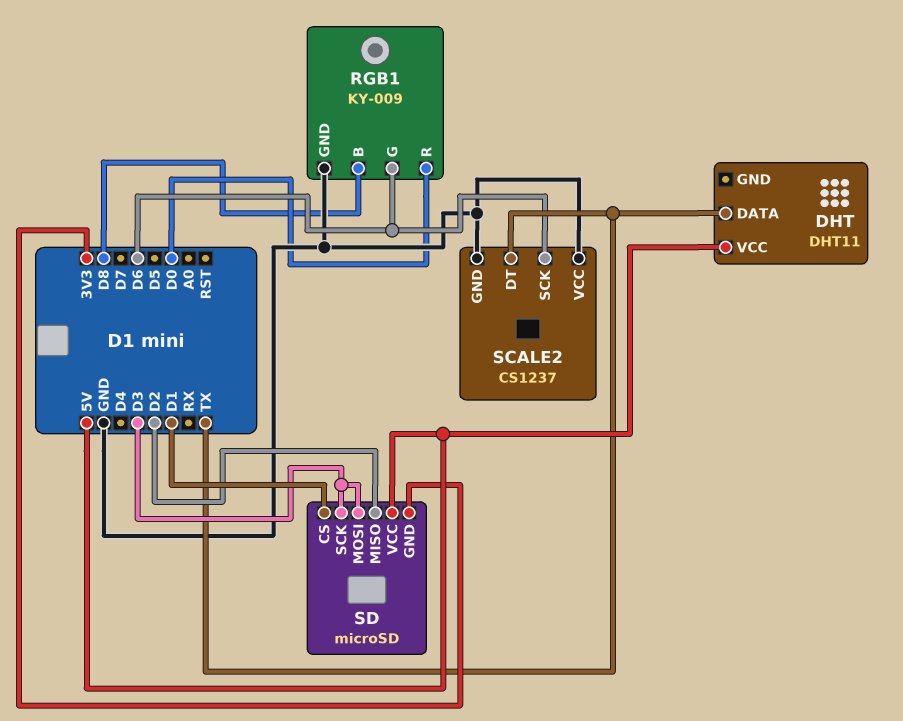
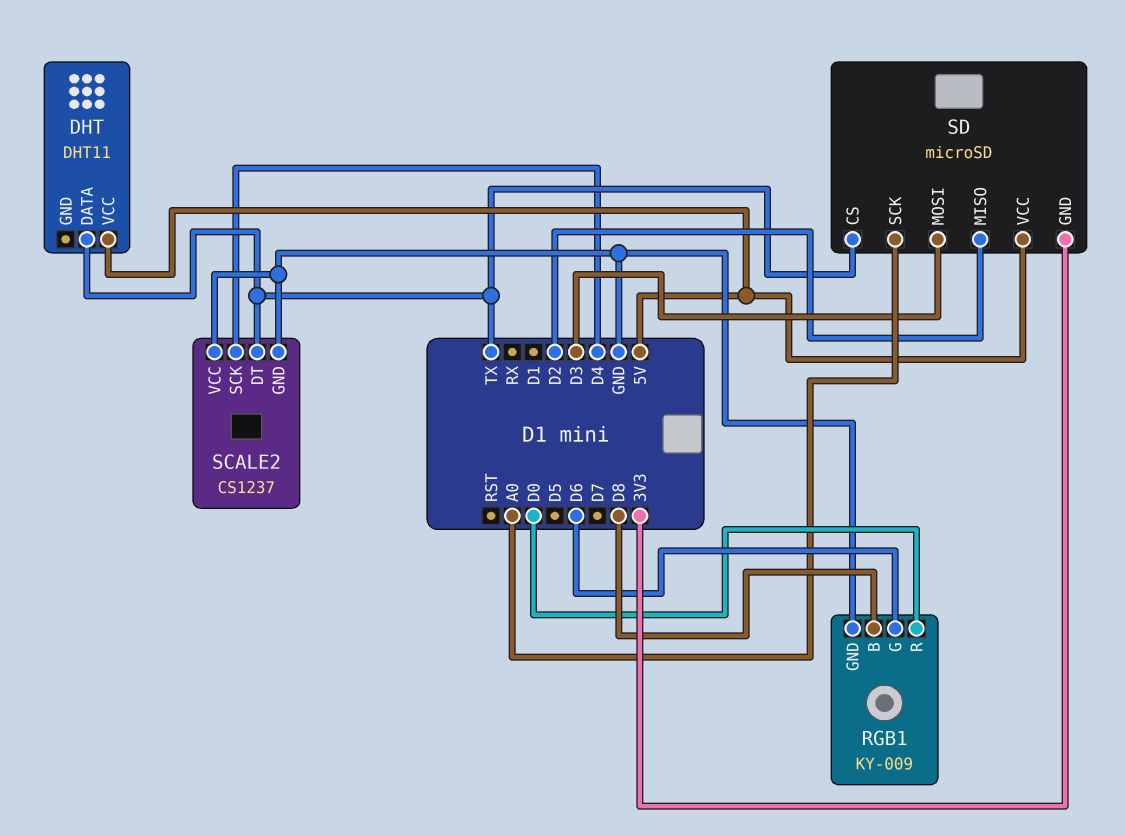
SCALE2 pin SCK: D6 -> D4
SD pin CS: D1 -> TX
SD pin SCK: D3 -> A0

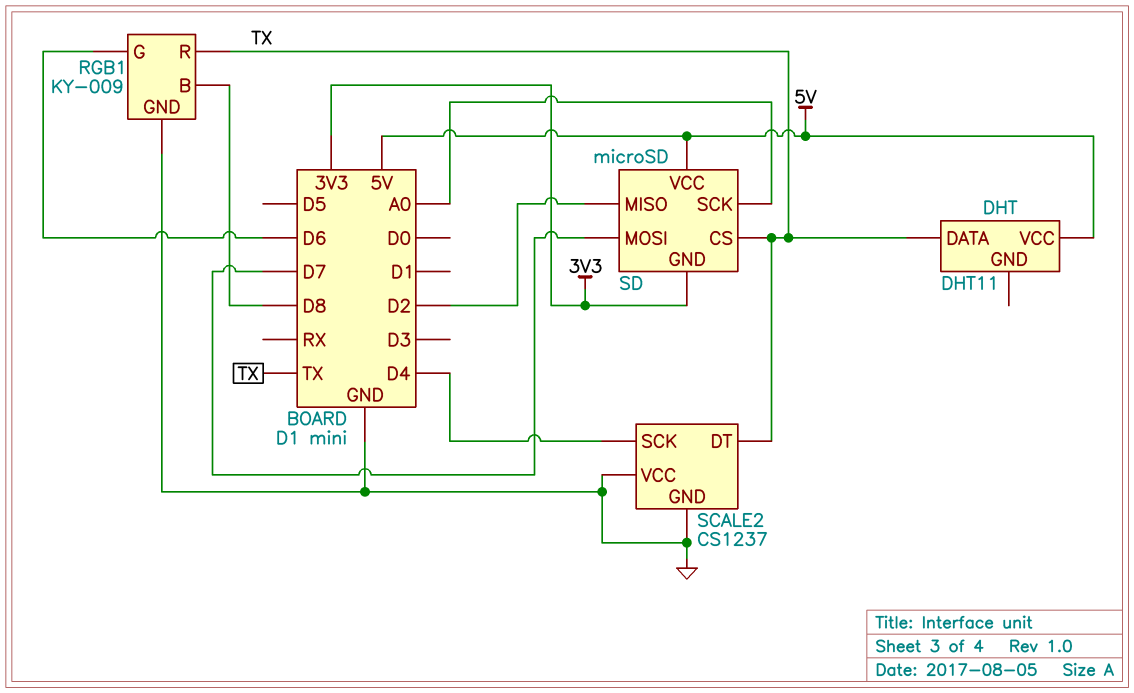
RGB1 pin R: D0 -> TX
SD pin MOSI: D3 -> D7

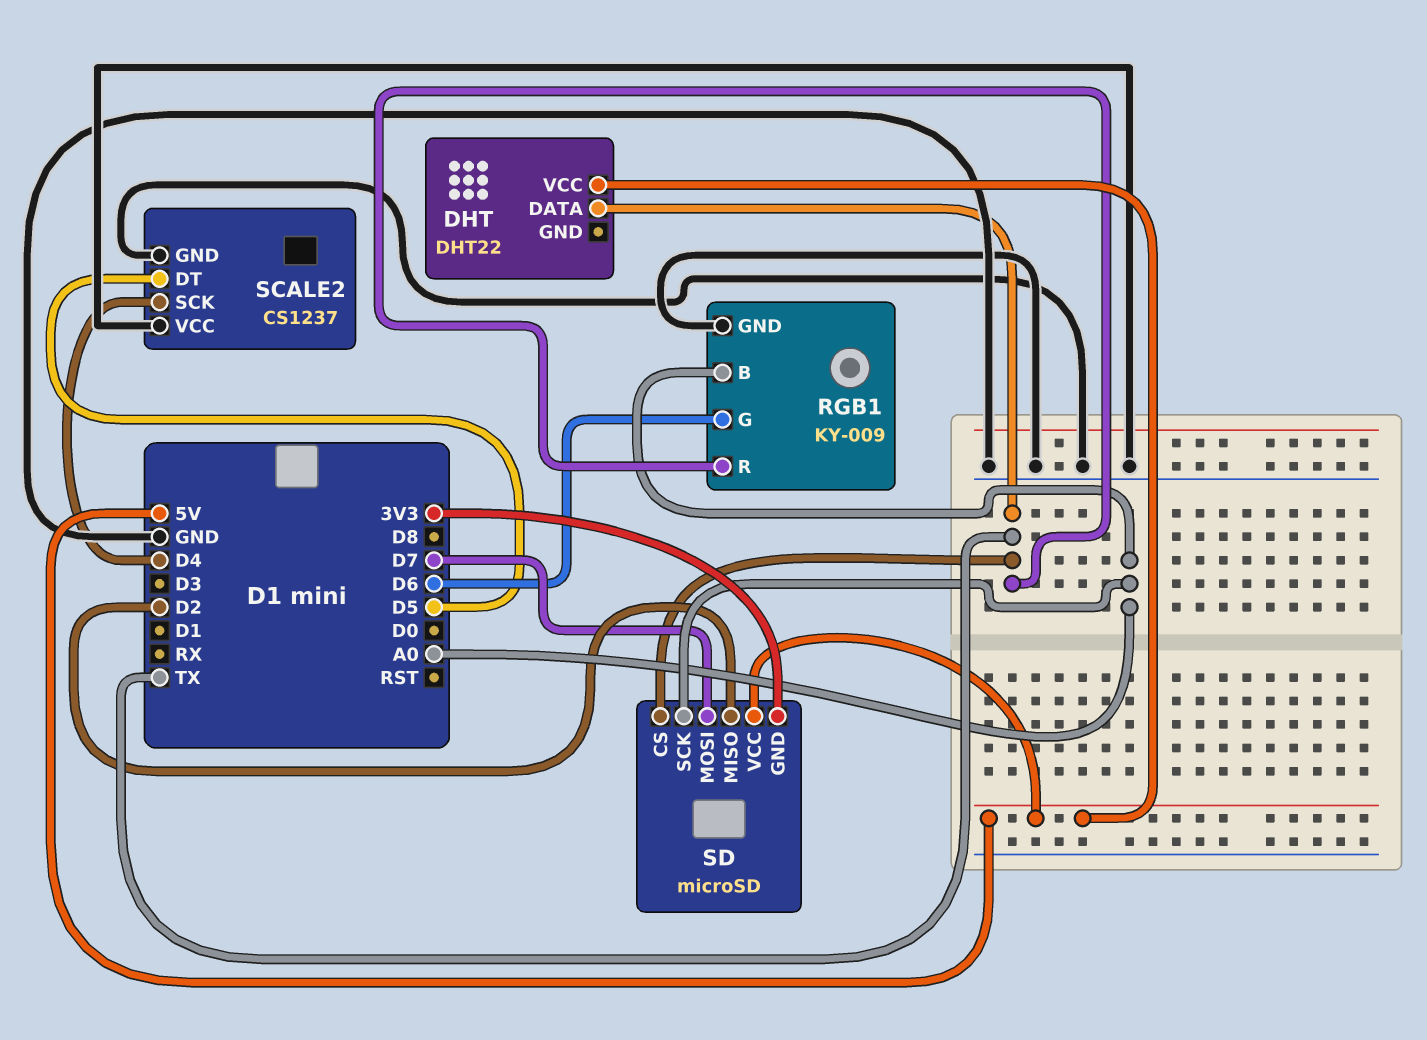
DHT: DHT11 -> DHT22
RGB1 pin B: D8 -> A0
SCALE2 pin DT: TX -> D5

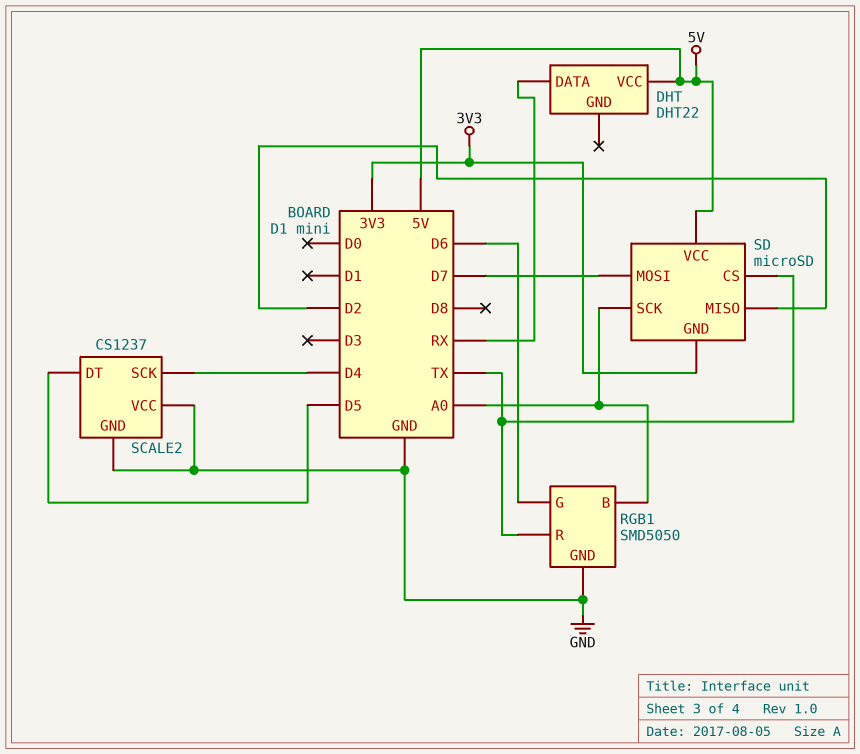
DHT pin DATA: TX -> RX
RGB1: KY-009 -> SMD5050

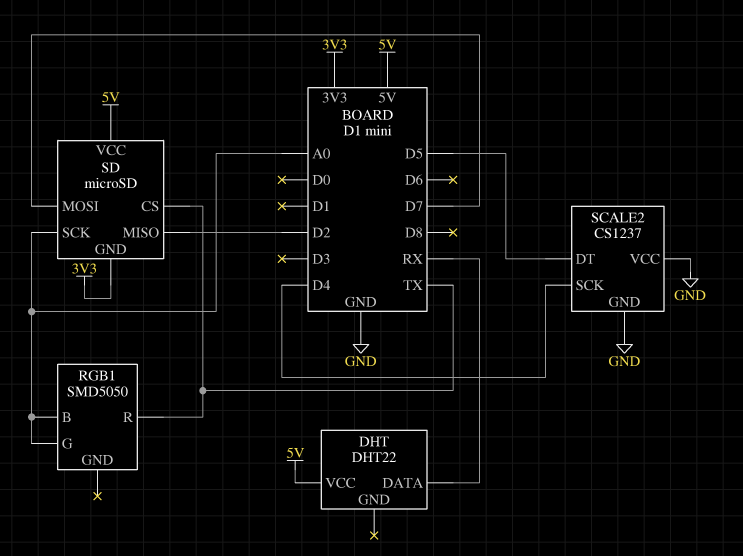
RGB1 pin G: D6 -> A0
RGB1 pin GND: GND -> none

